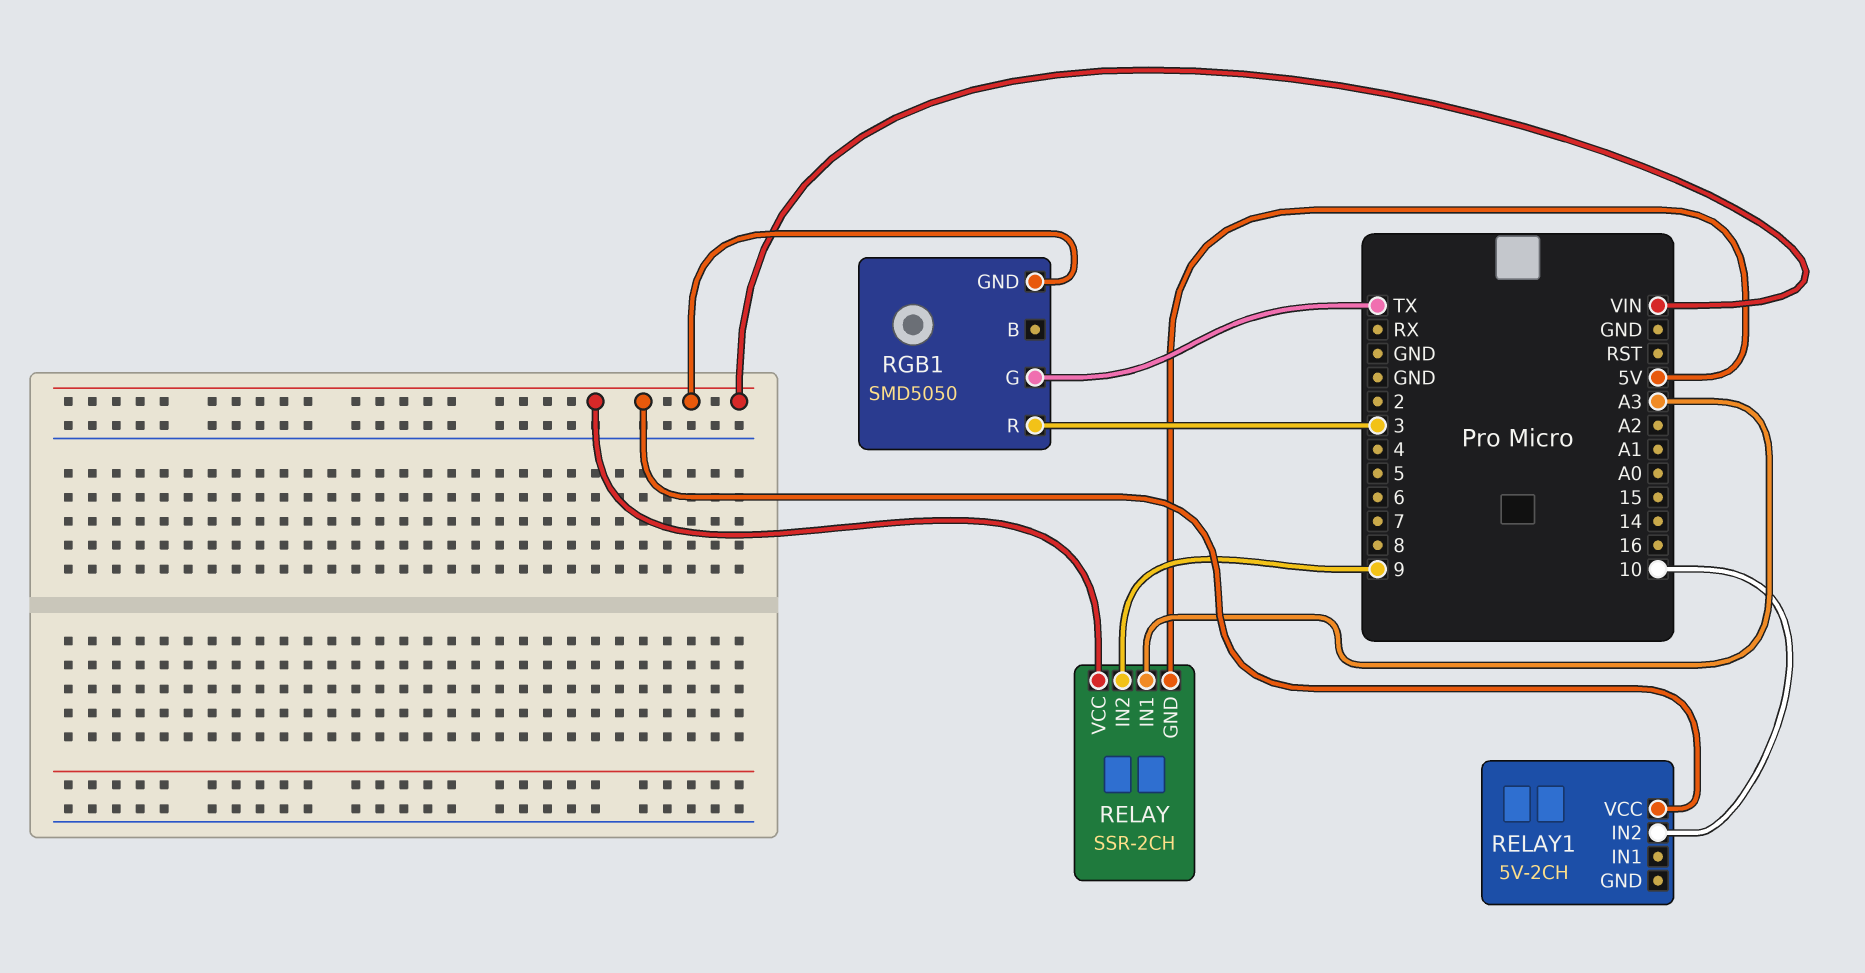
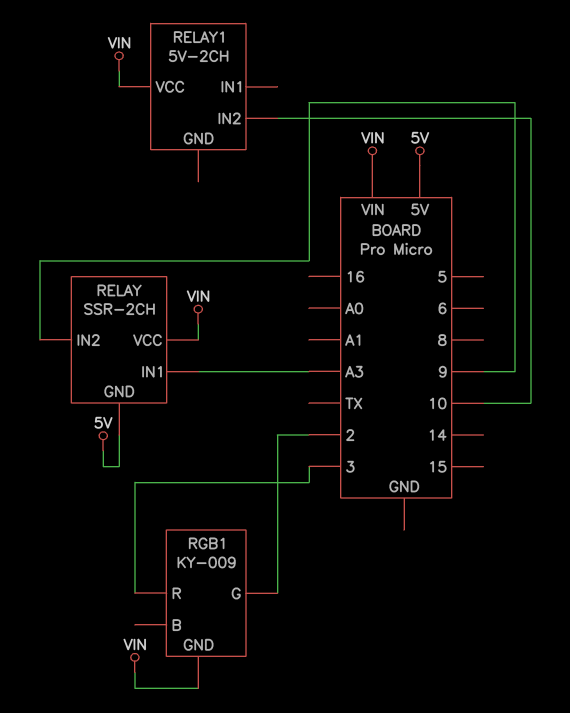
RGB1: SMD5050 -> KY-009
RGB1 pin G: TX -> 2

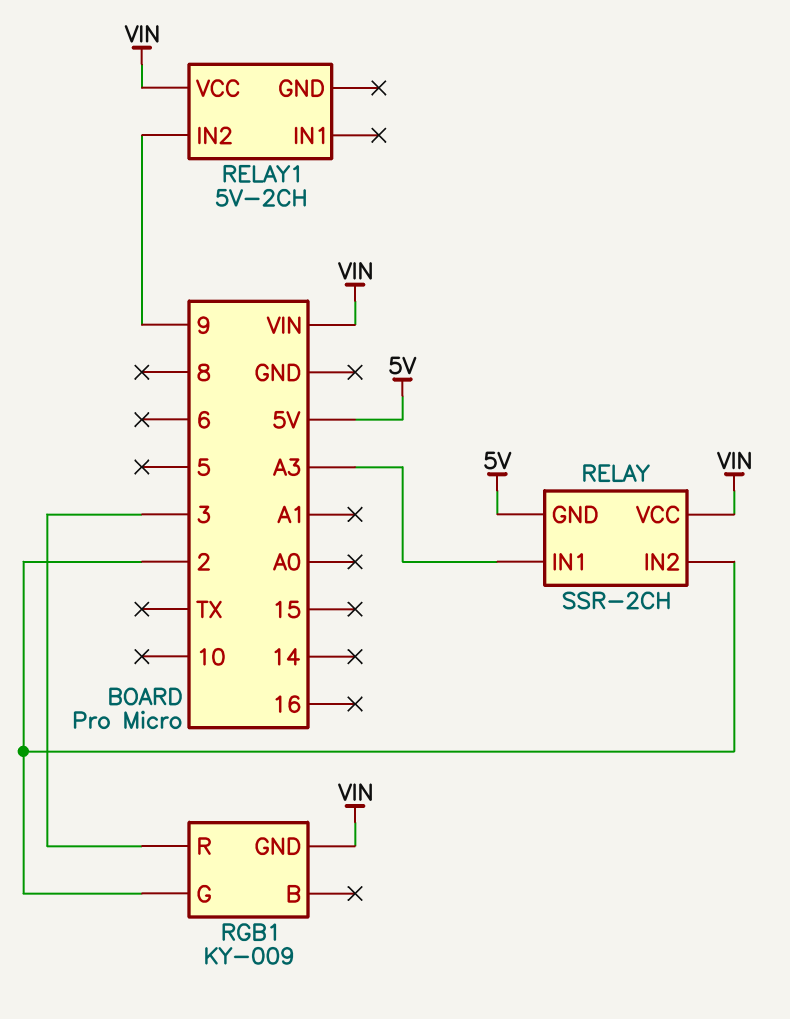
RELAY pin IN2: 9 -> 2
RELAY1 pin IN2: 10 -> 9

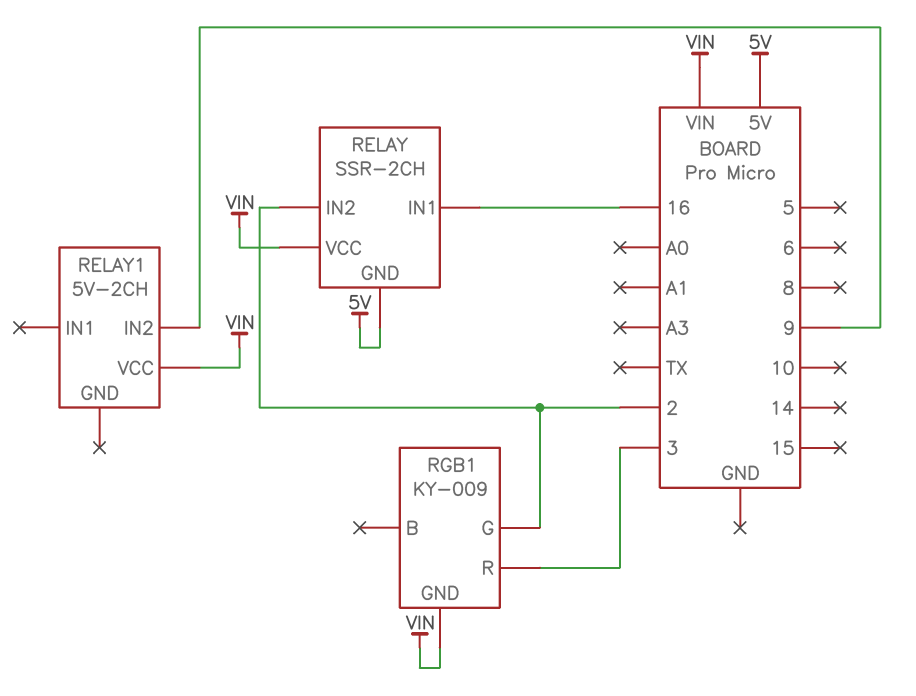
RELAY pin IN1: A3 -> 16

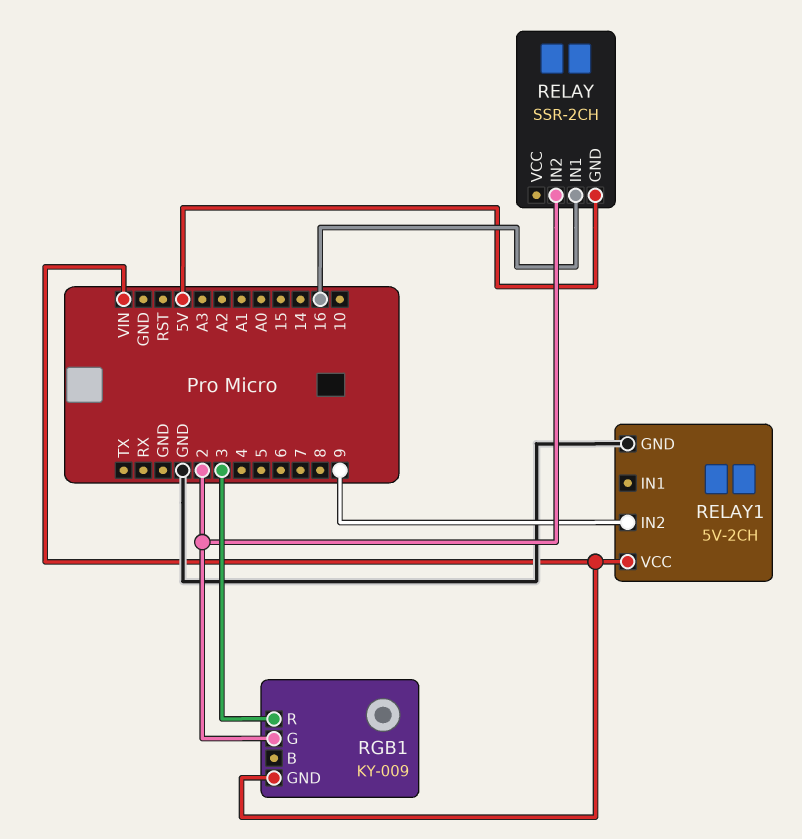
RELAY pin VCC: VIN -> none
RELAY1 pin GND: none -> GND

